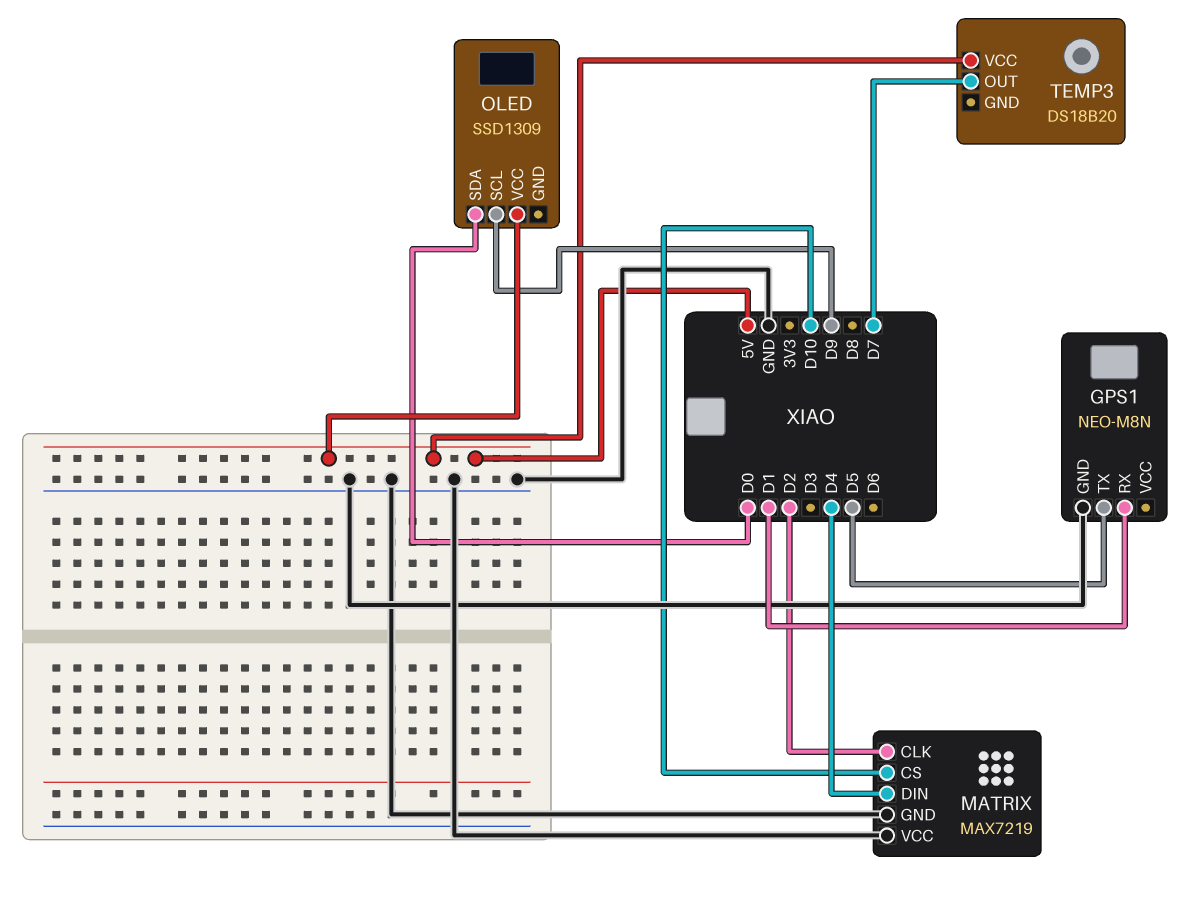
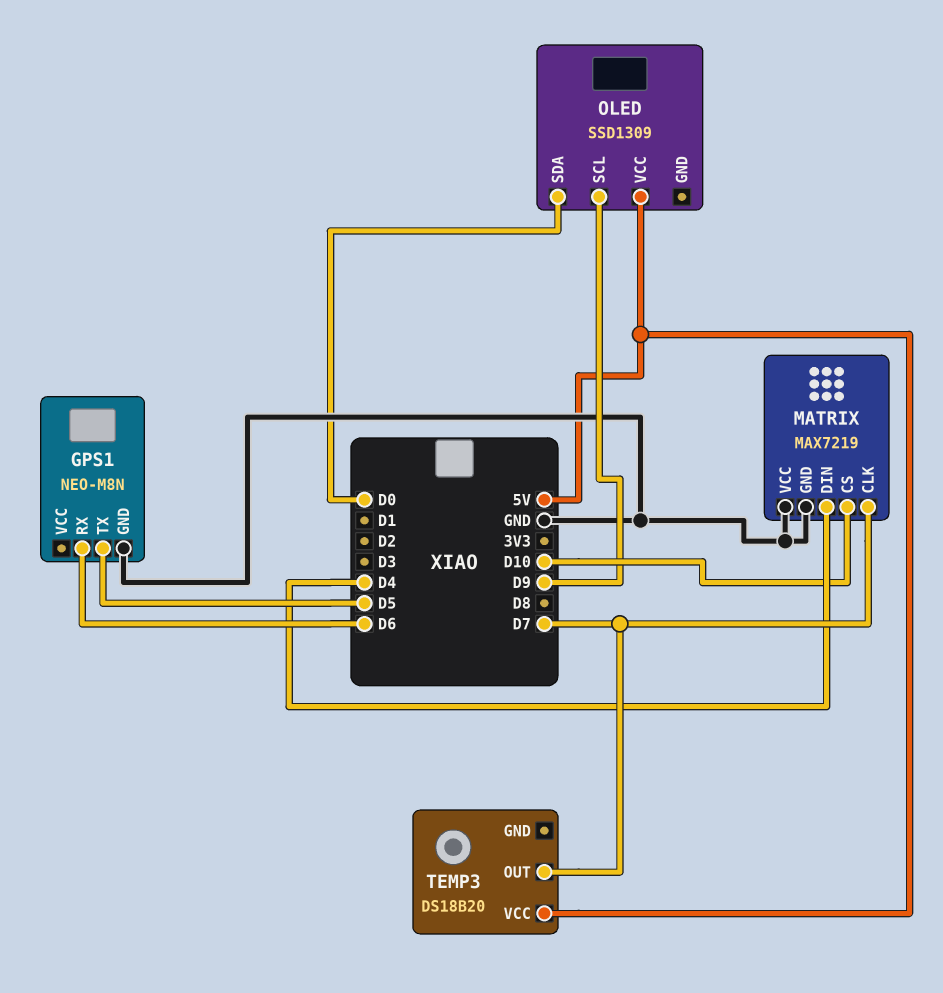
GPS1 pin RX: D1 -> D6
MATRIX pin CLK: D2 -> D7

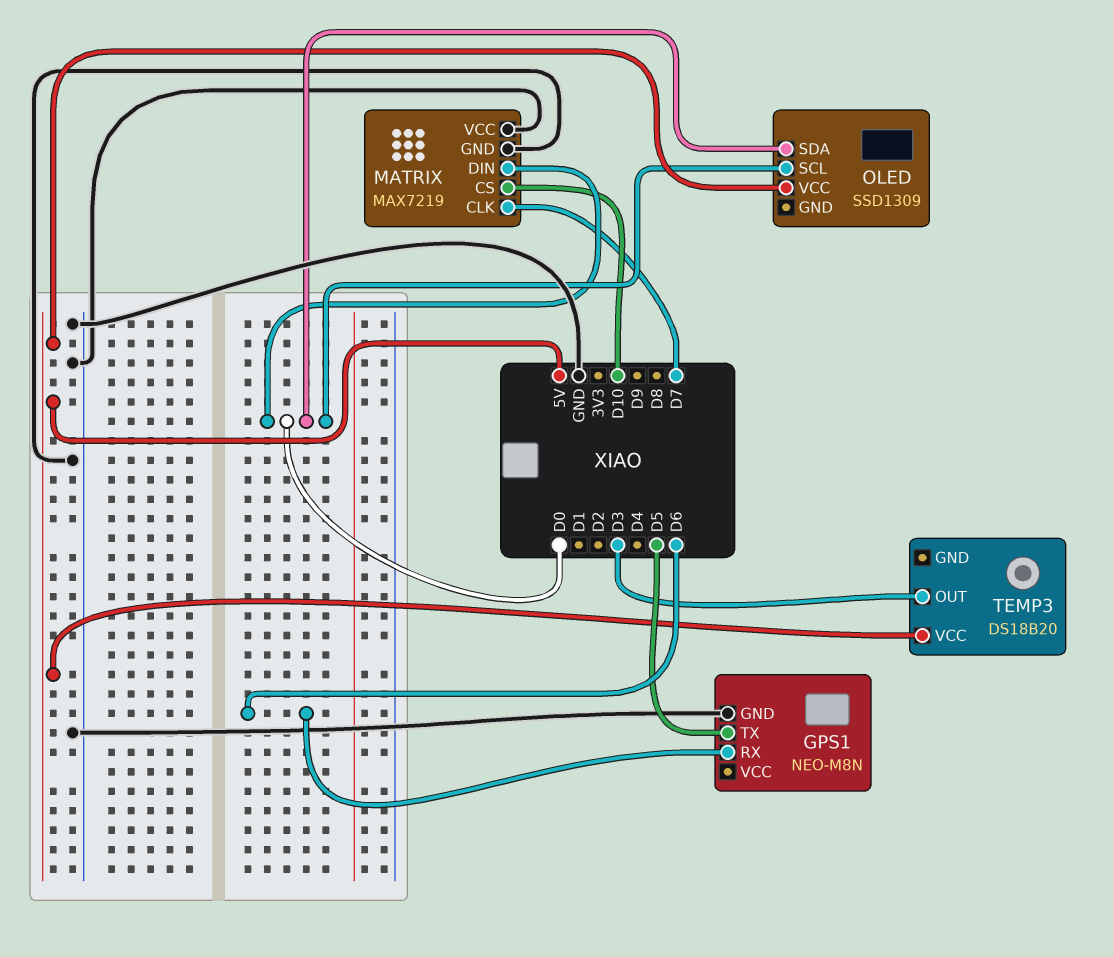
MATRIX pin DIN: D4 -> D0
OLED pin SCL: D9 -> D0
TEMP3 pin OUT: D7 -> D3

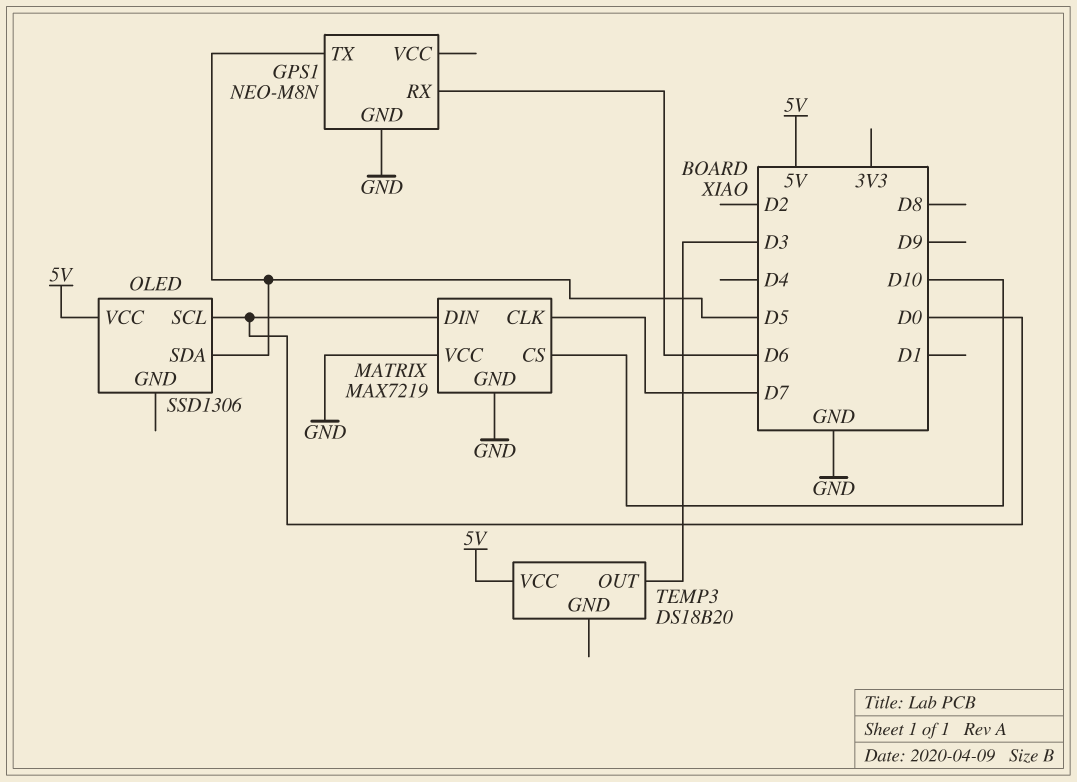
OLED: SSD1309 -> SSD1306
OLED pin SDA: D0 -> D5

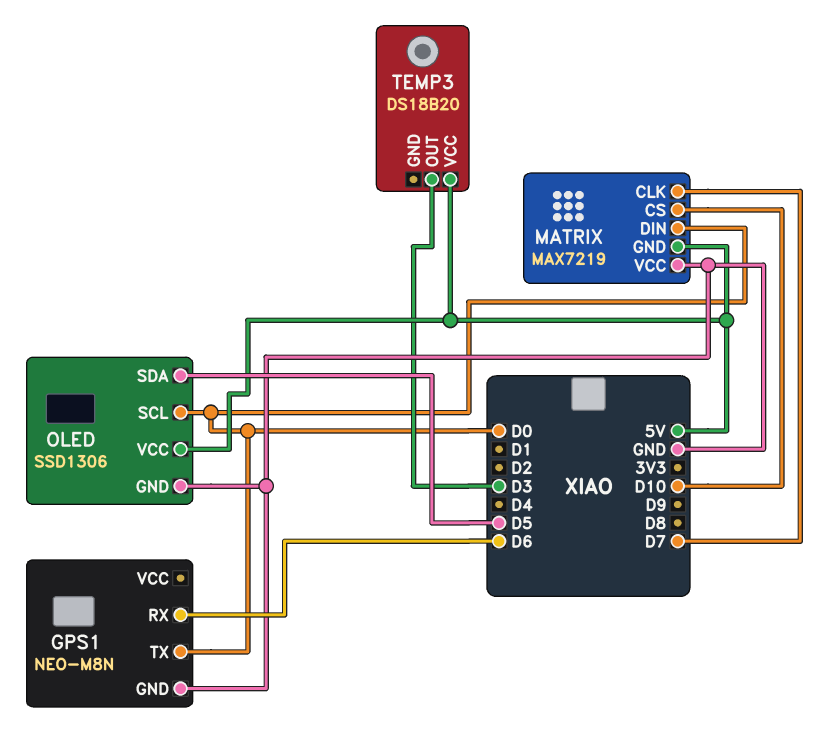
GPS1 pin TX: D5 -> D0
MATRIX pin GND: GND -> 5V
OLED pin GND: none -> GND

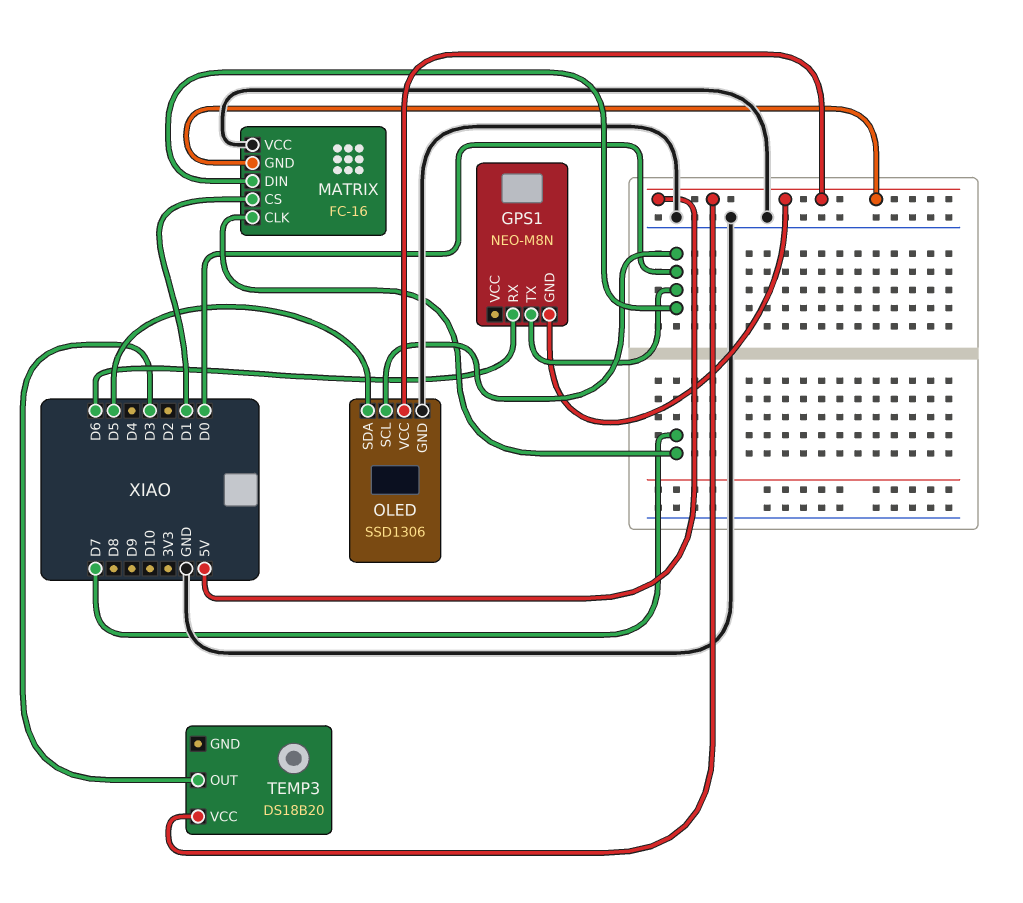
GPS1 pin GND: GND -> 5V
MATRIX: MAX7219 -> FC-16
MATRIX pin CS: D10 -> D1

